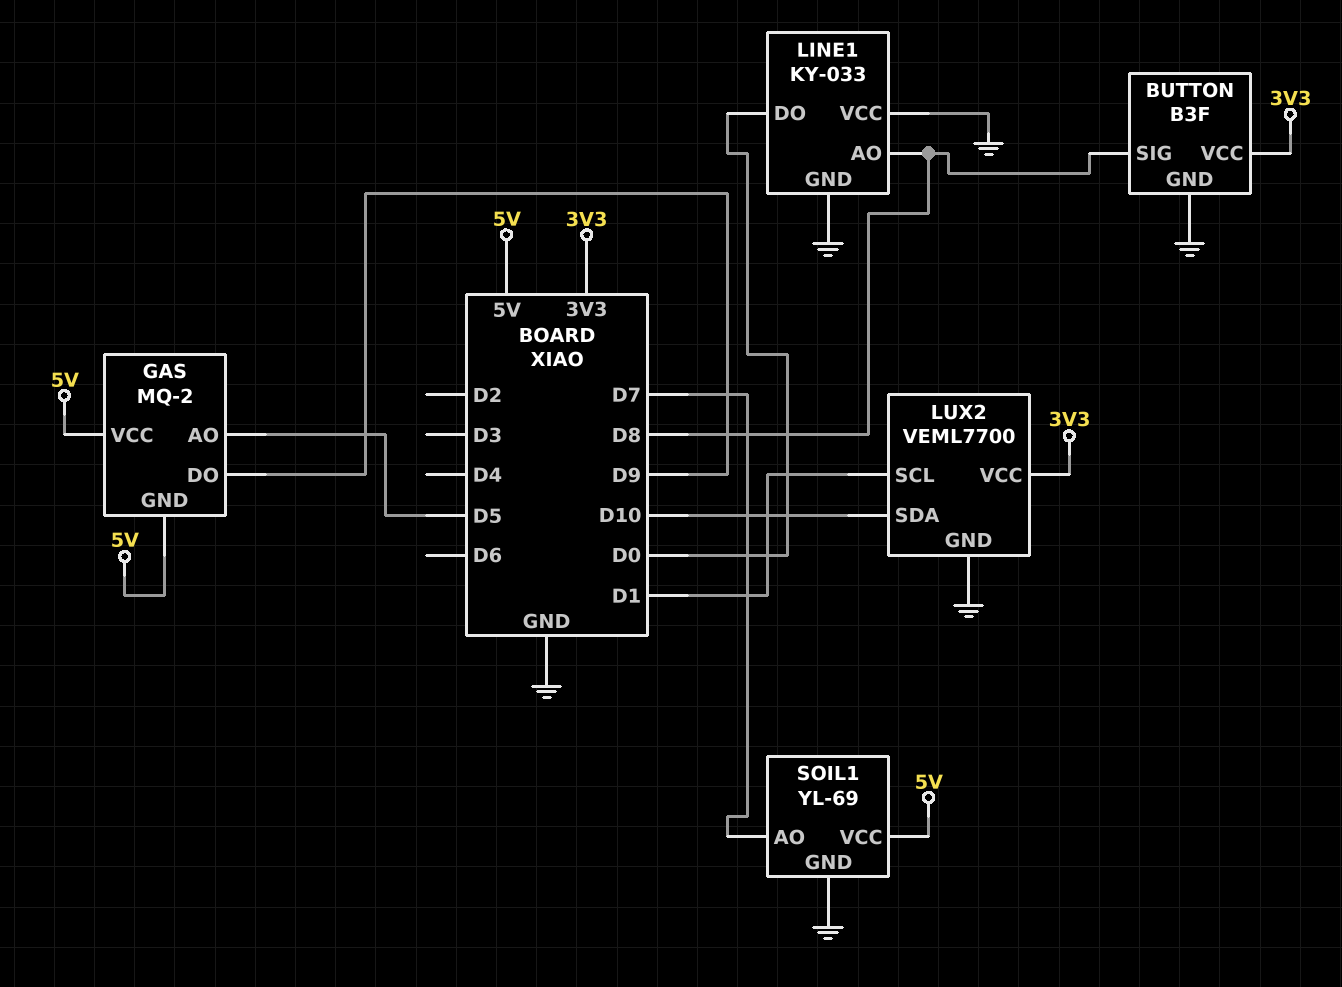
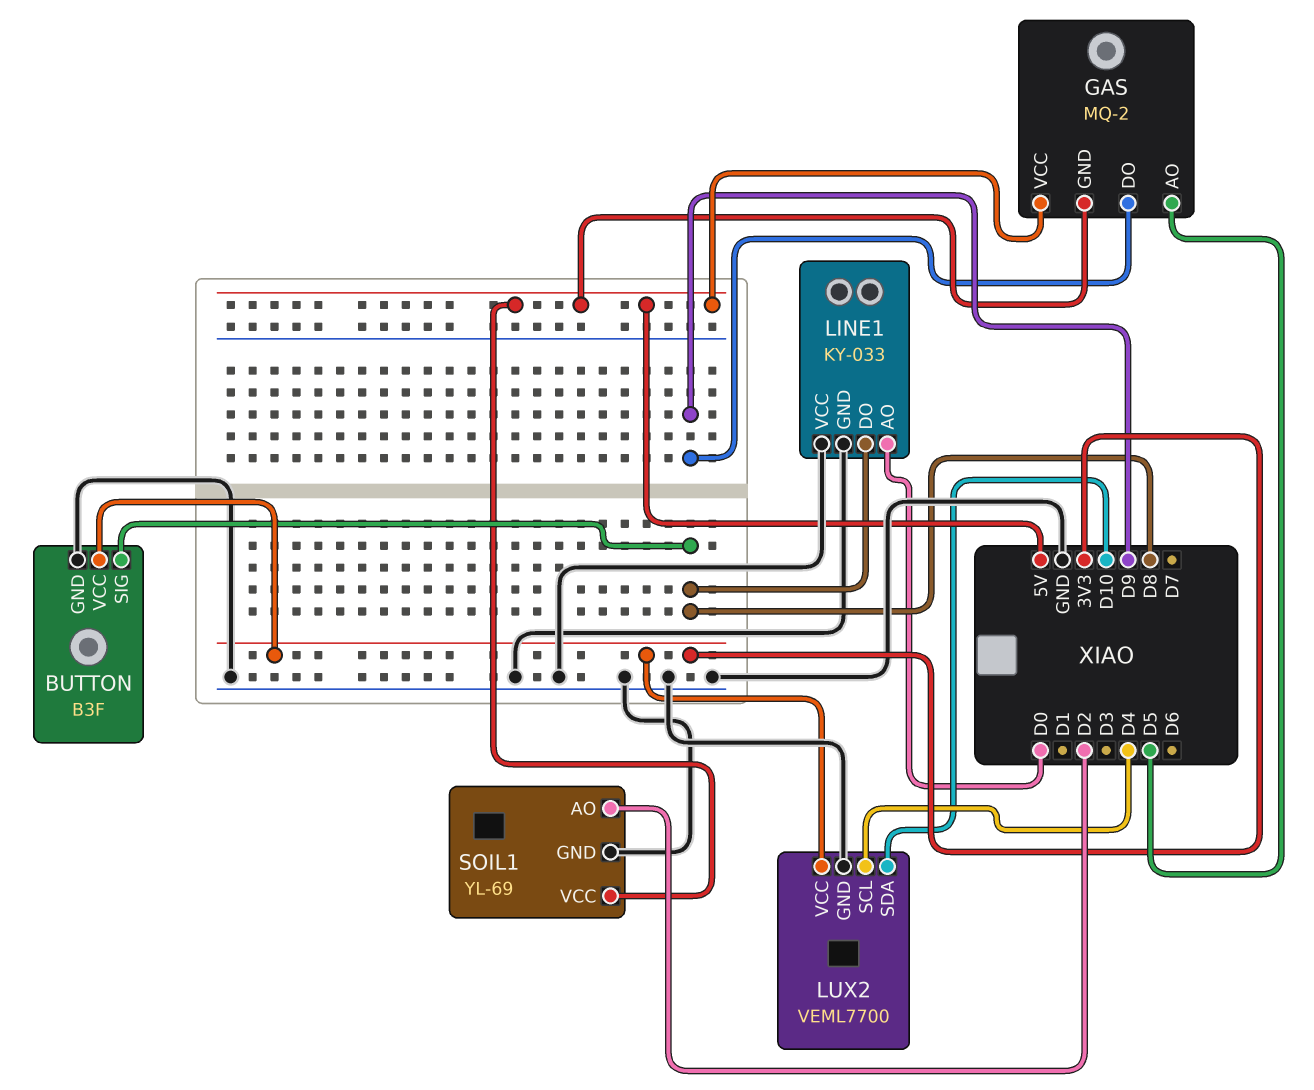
LINE1 pin AO: D8 -> D0
LINE1 pin DO: D0 -> D8
LUX2 pin SCL: D1 -> D4
SOIL1 pin AO: D7 -> D2

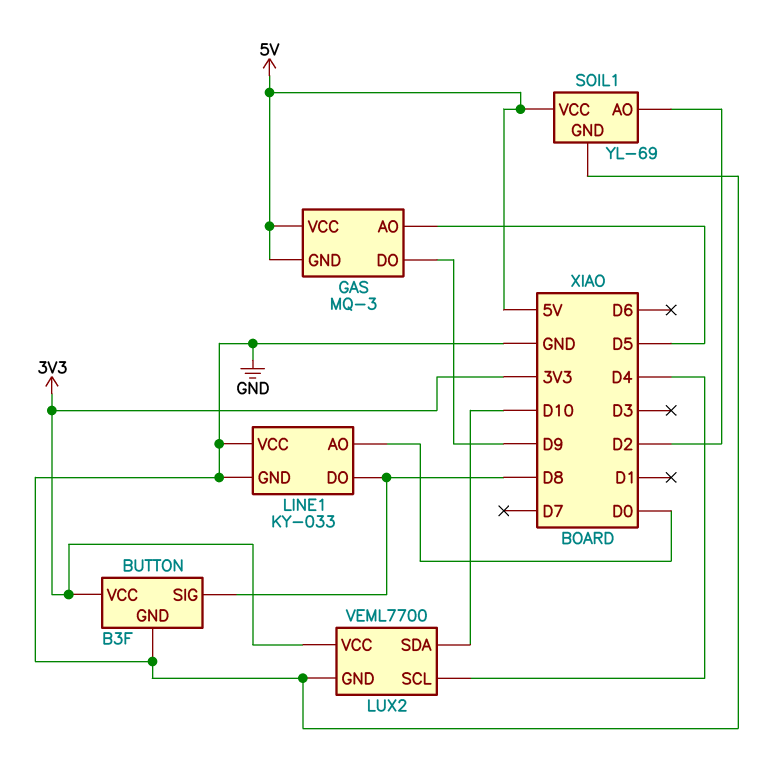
GAS: MQ-2 -> MQ-3

